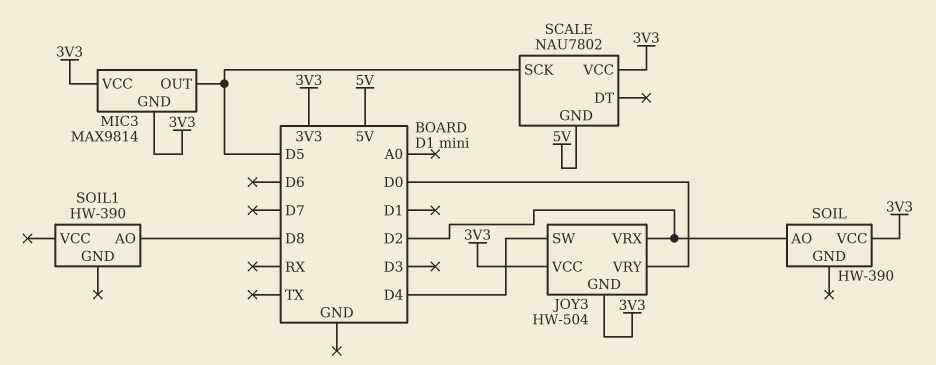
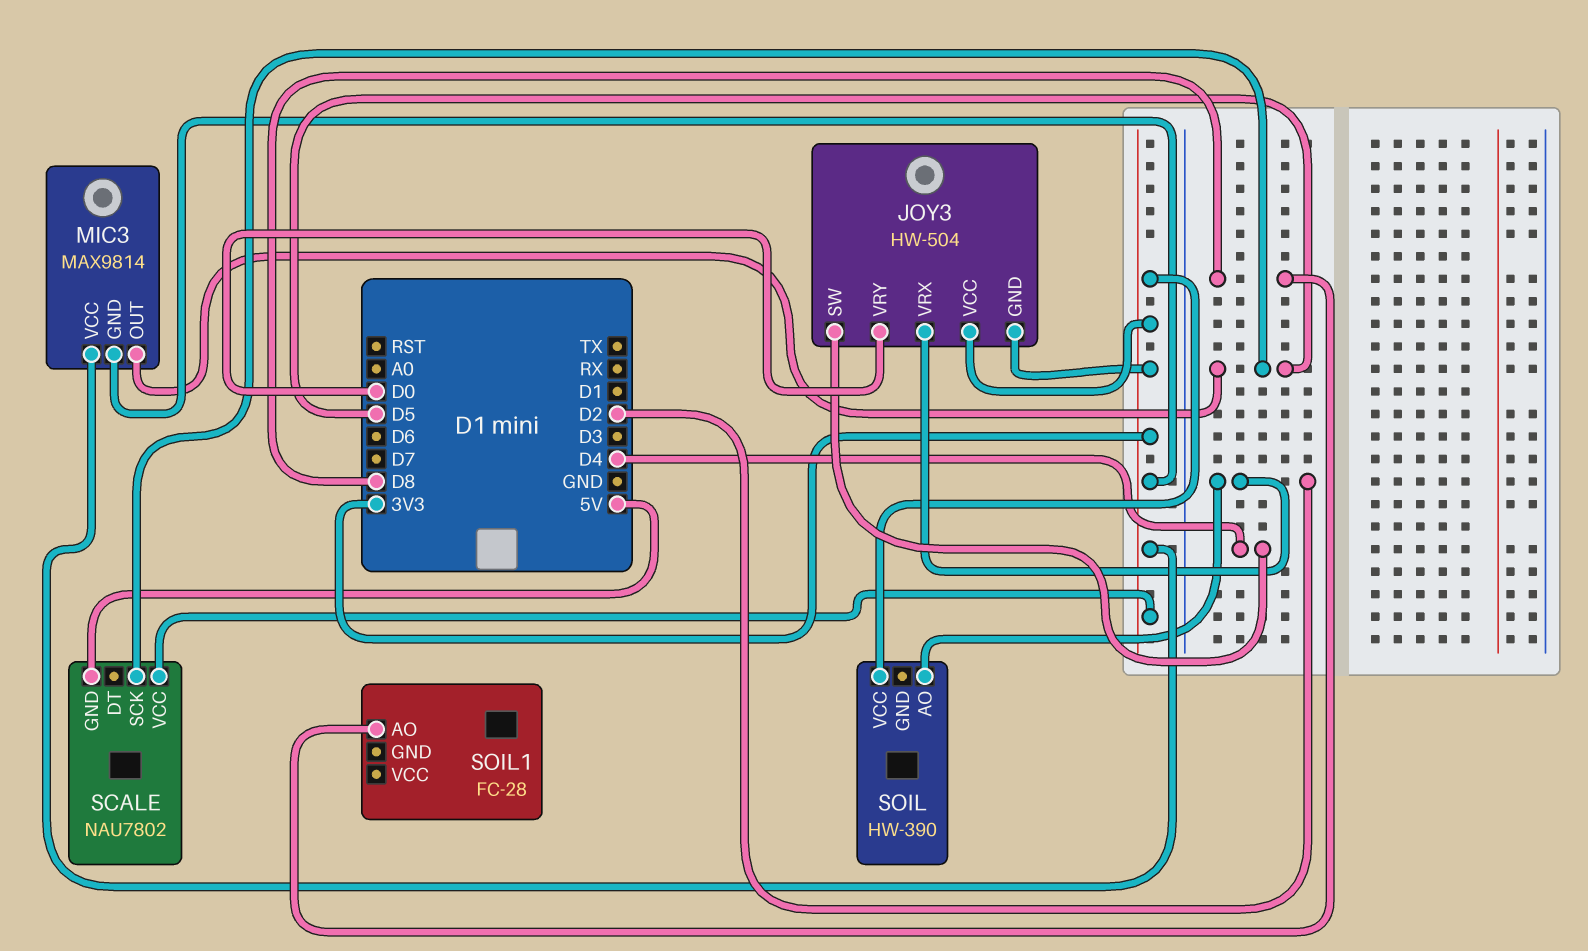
SOIL1: HW-390 -> FC-28

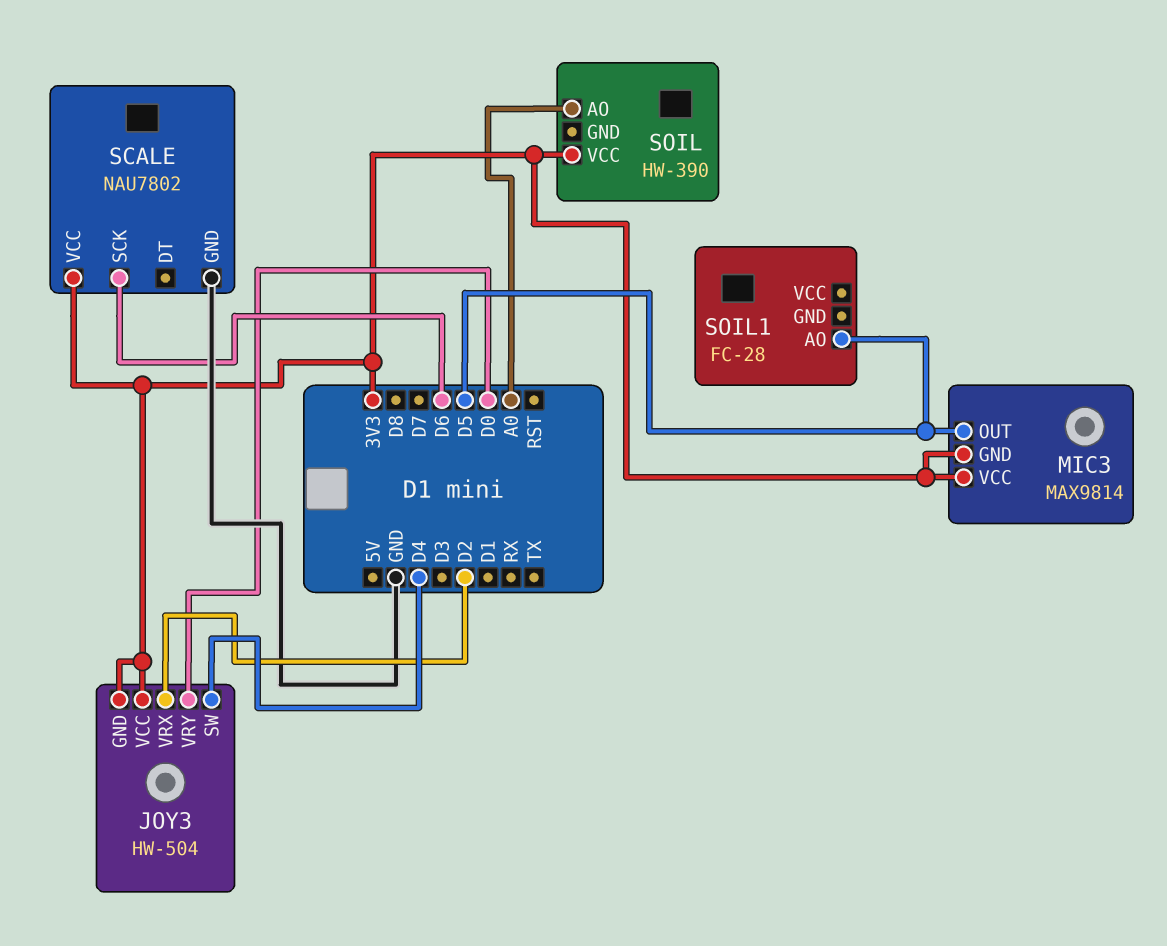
SCALE pin GND: 5V -> GND
SCALE pin SCK: D5 -> D6
SOIL pin AO: D2 -> A0
SOIL1 pin AO: D8 -> D5

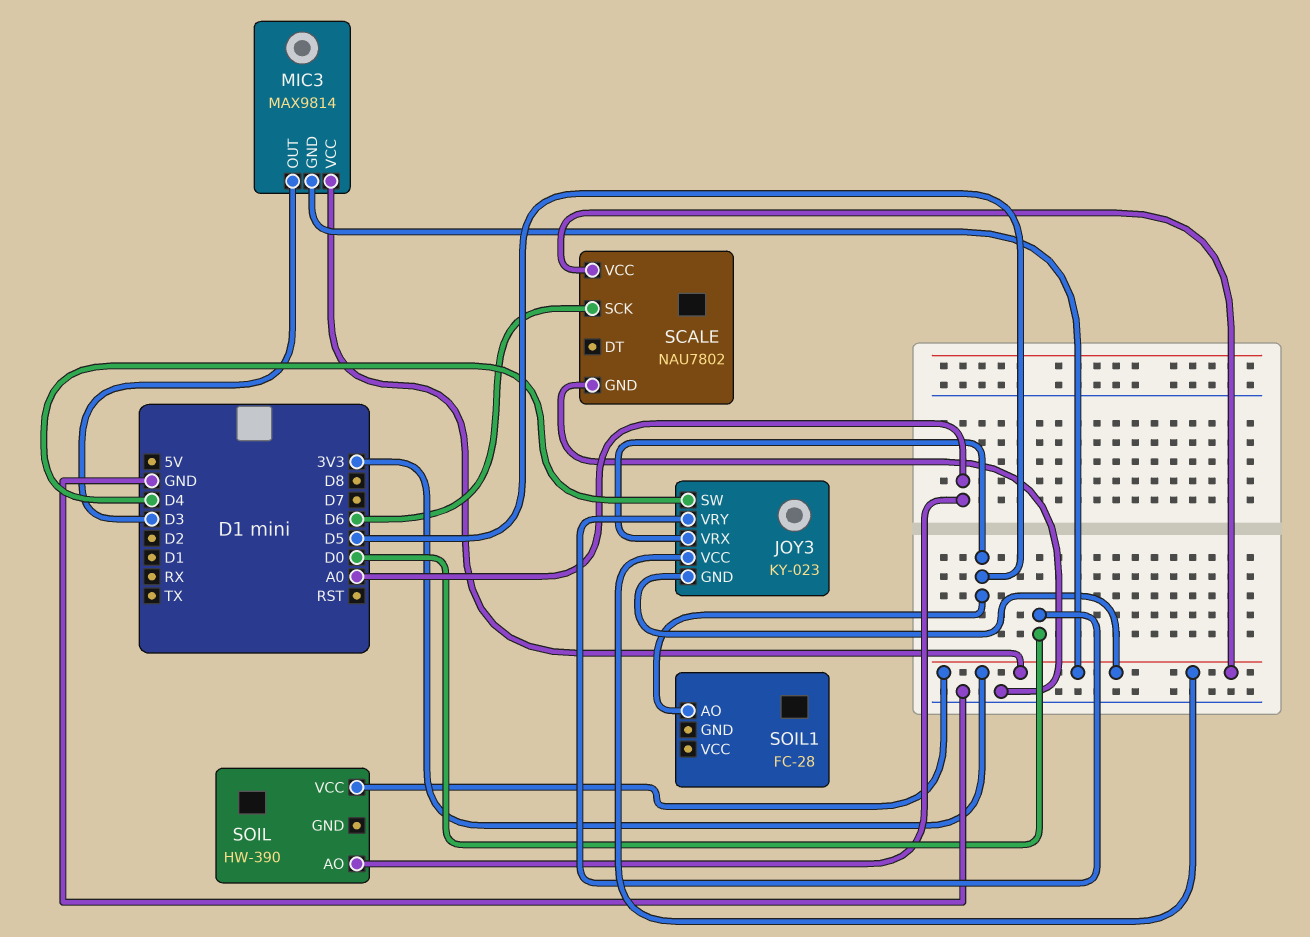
JOY3: HW-504 -> KY-023
JOY3 pin VRX: D2 -> D5
MIC3 pin OUT: D5 -> D3

